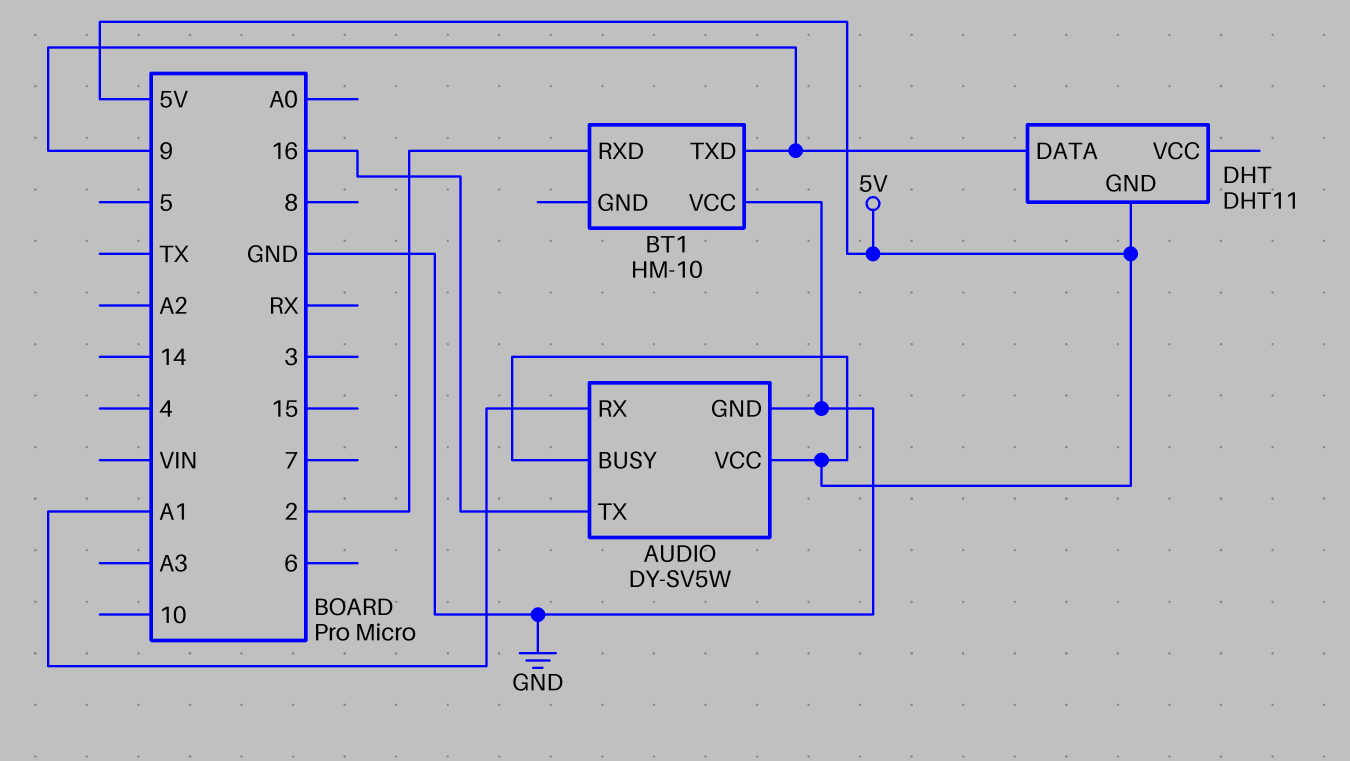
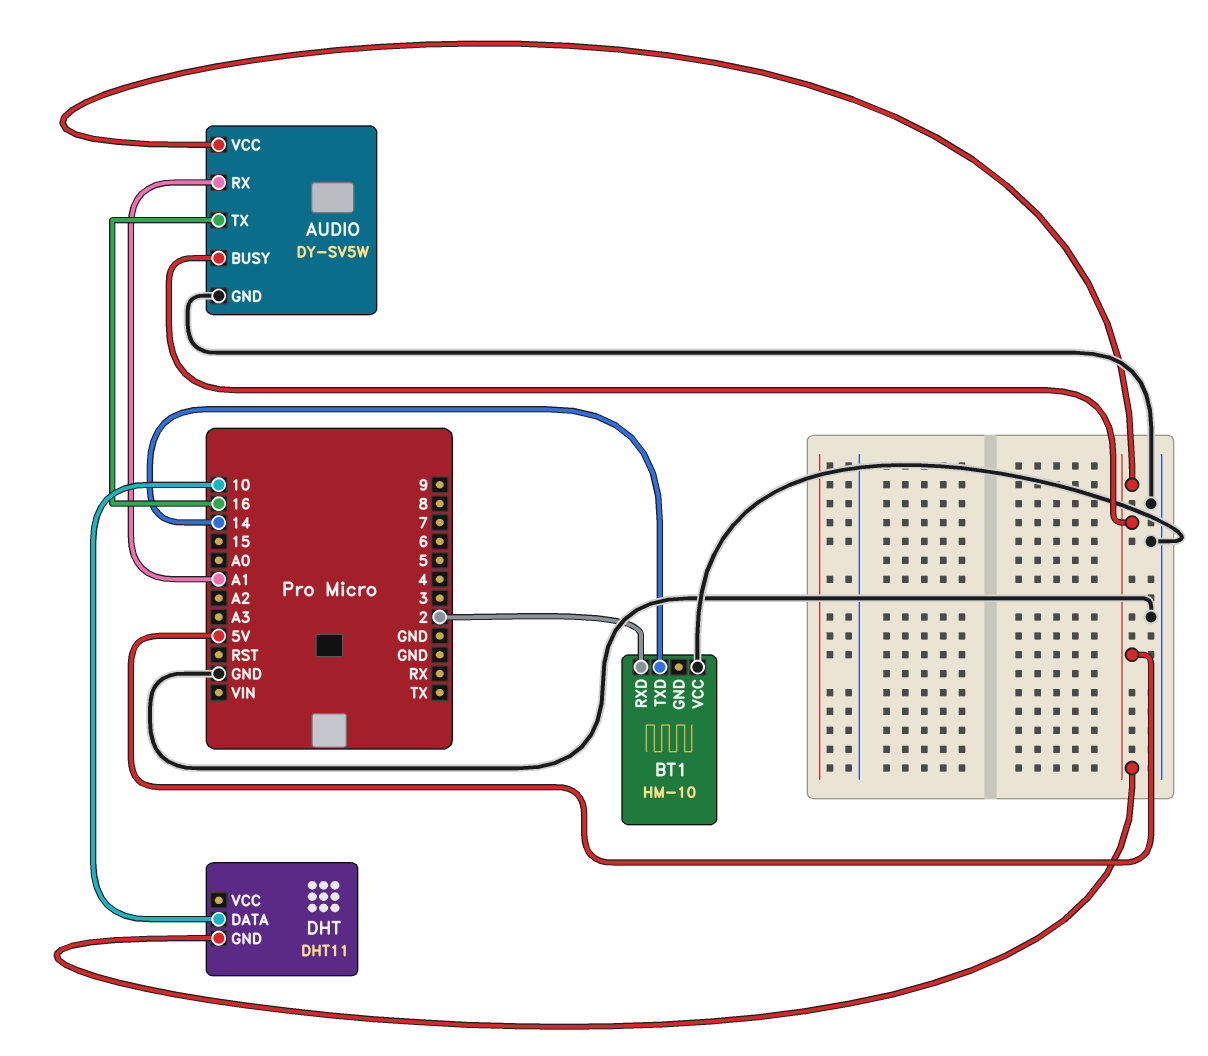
BT1 pin TXD: 9 -> 14
DHT pin DATA: 9 -> 10

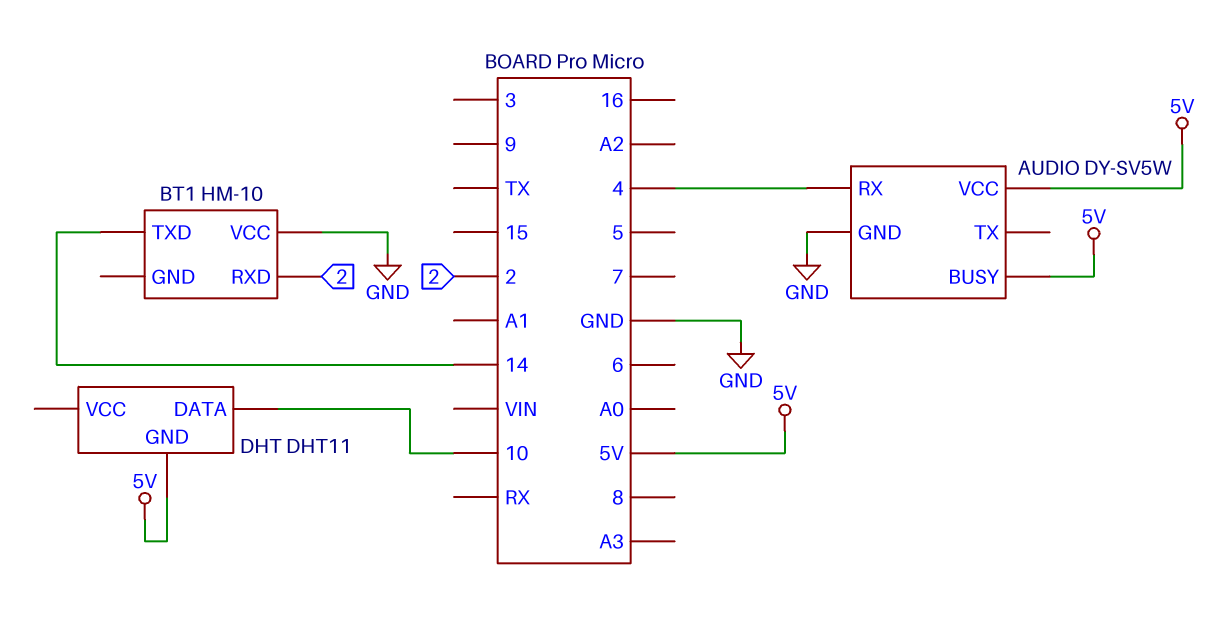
AUDIO pin RX: A1 -> 4
AUDIO pin TX: 16 -> none

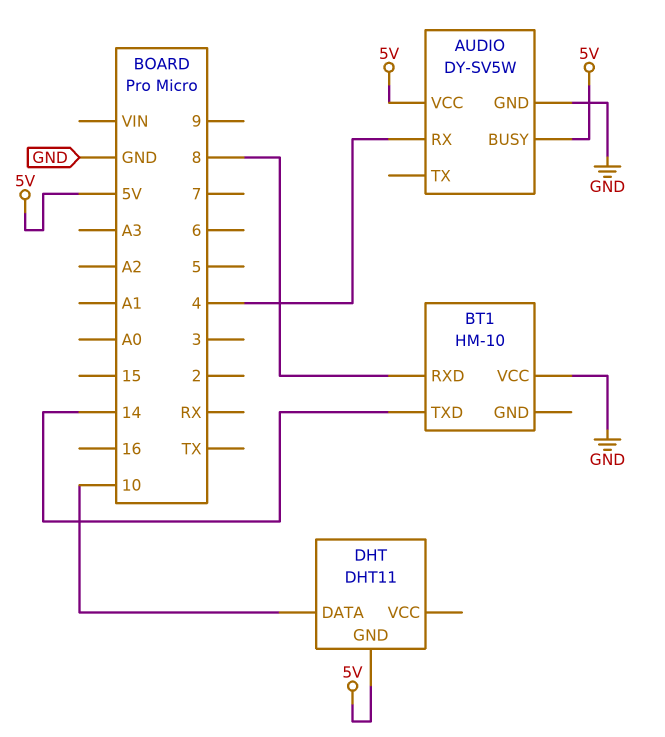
BT1 pin RXD: 2 -> 8

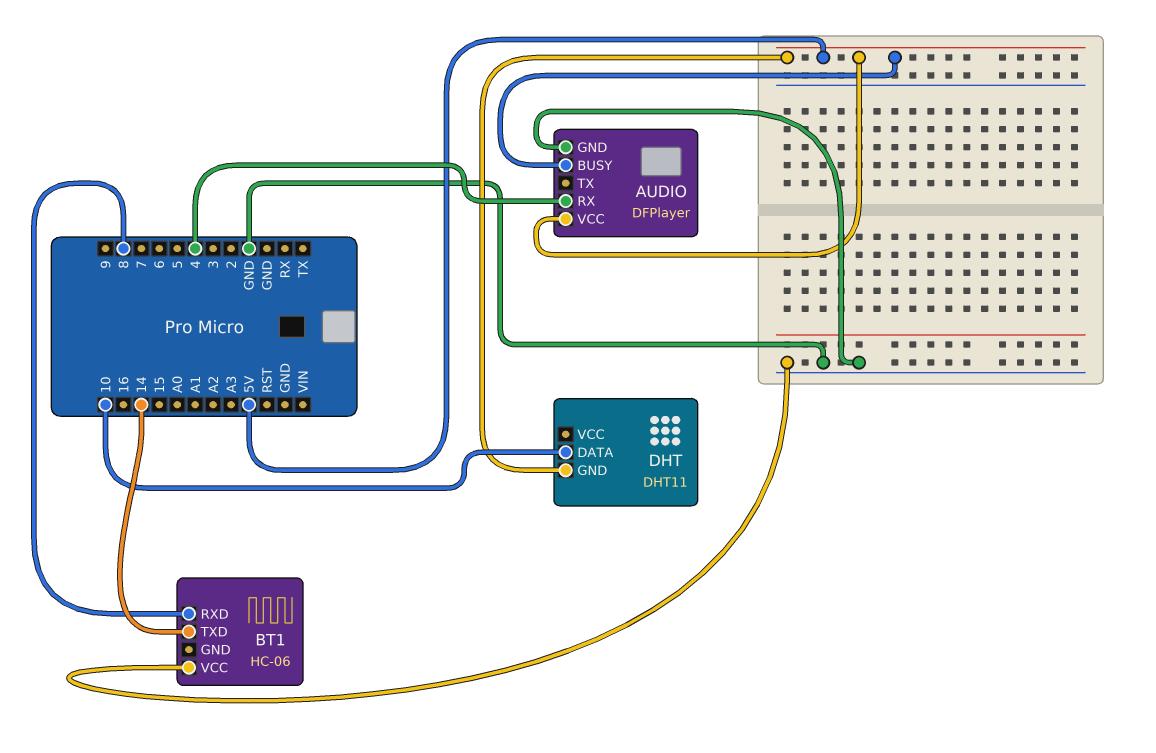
AUDIO: DY-SV5W -> DFPlayer
BT1: HM-10 -> HC-06

